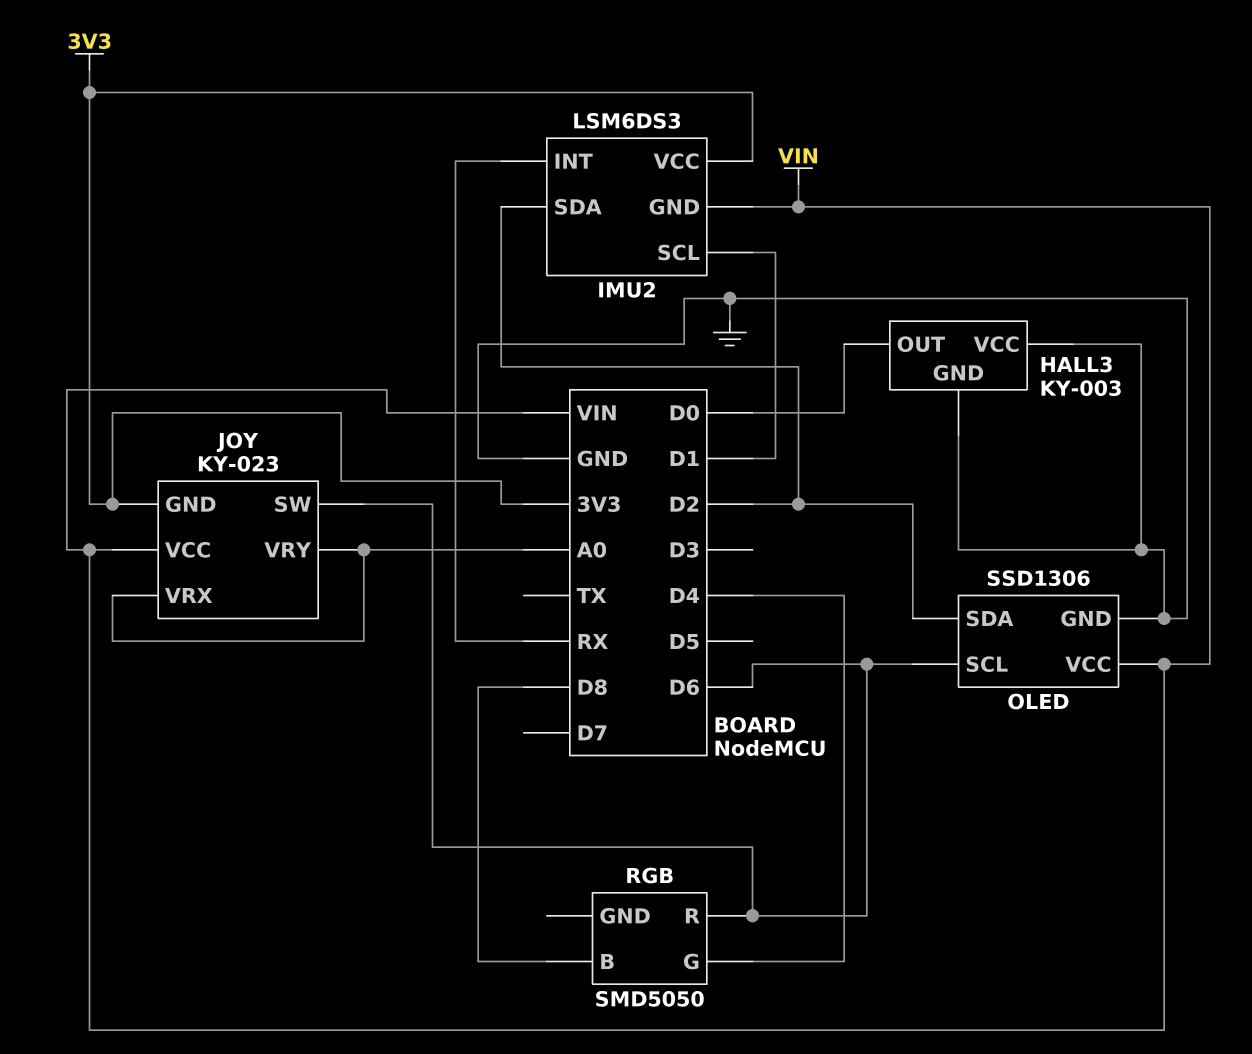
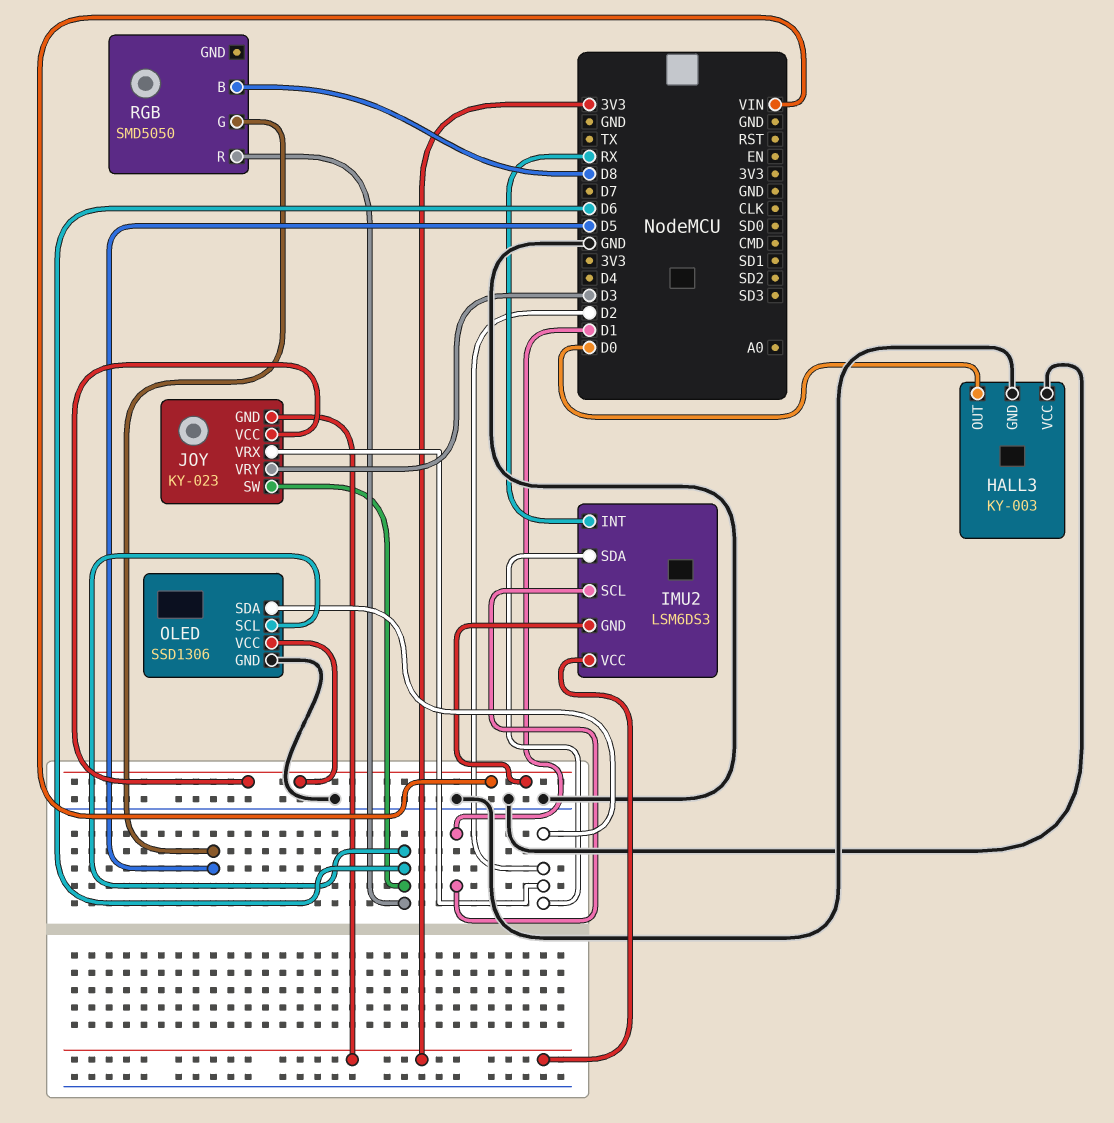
JOY pin VRX: A0 -> D2
JOY pin VRY: A0 -> D3
RGB pin G: D4 -> D5

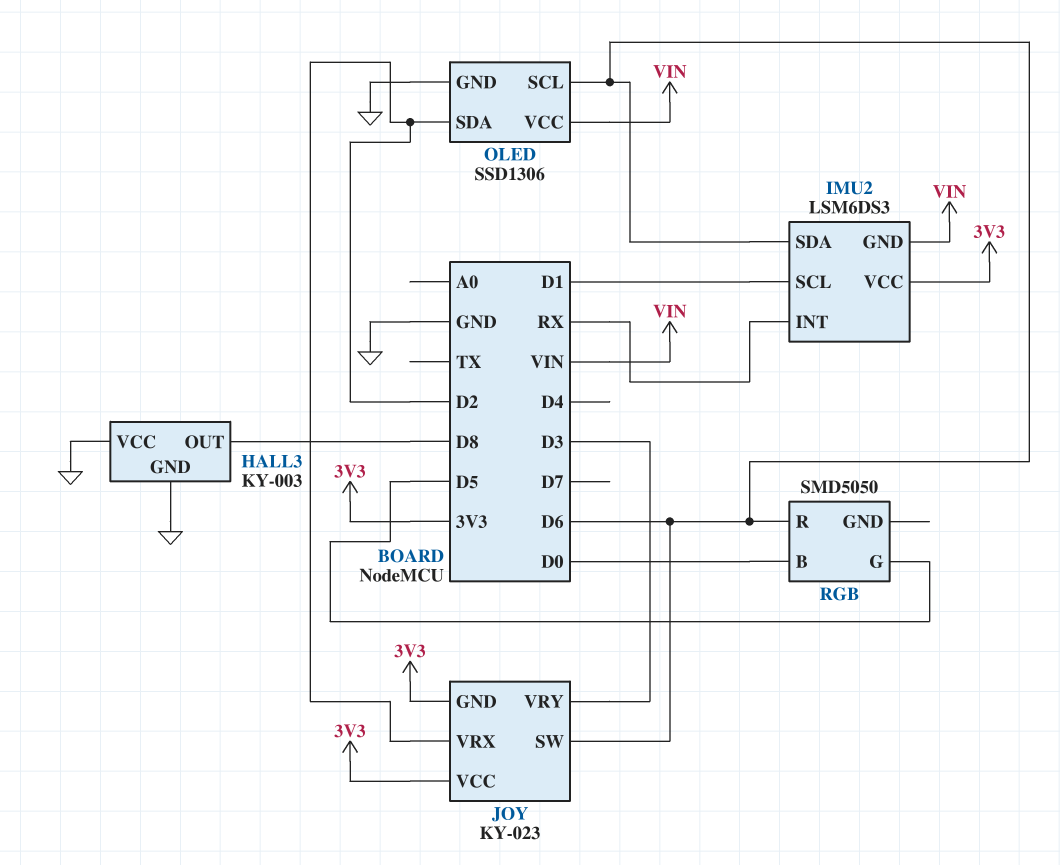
HALL3 pin OUT: D0 -> D8
IMU2 pin SDA: D2 -> D6
JOY pin VCC: VIN -> 3V3
RGB pin B: D8 -> D0

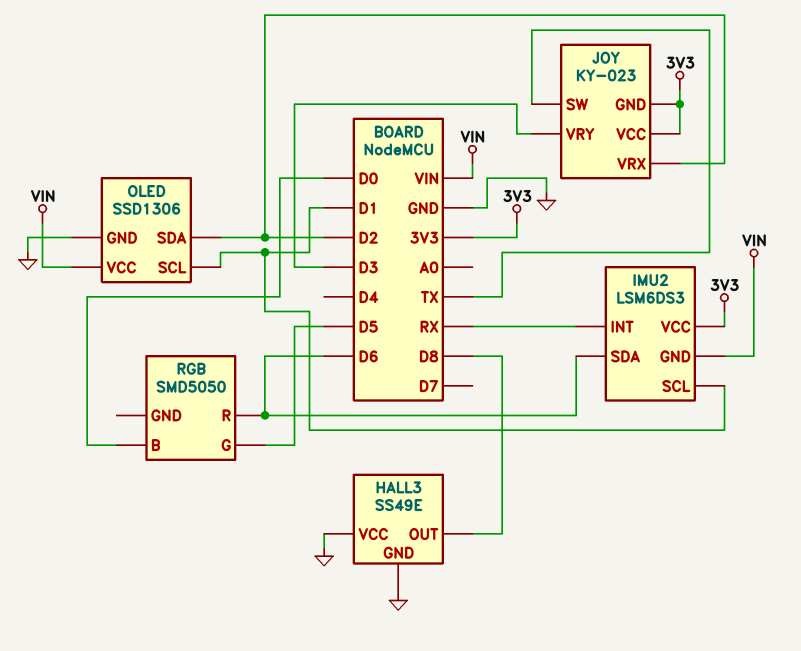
HALL3: KY-003 -> SS49E
JOY pin SW: D6 -> TX
OLED pin SCL: D6 -> D1

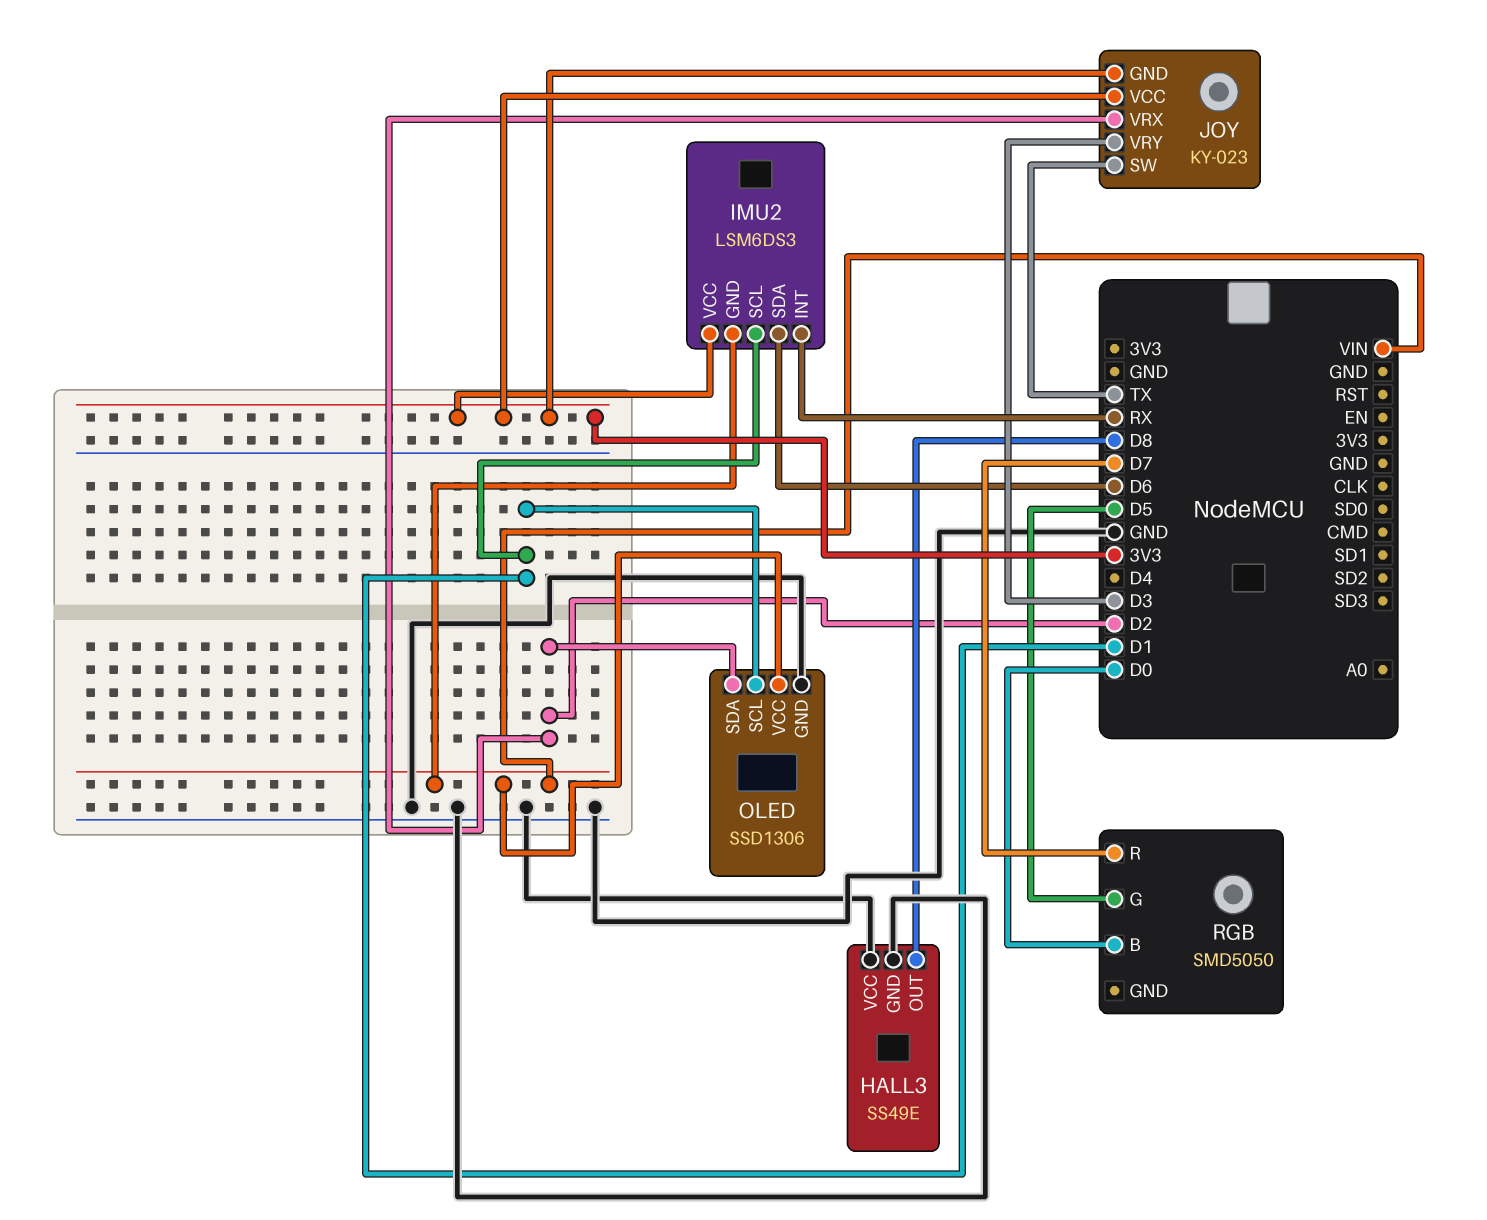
RGB pin R: D6 -> D7

